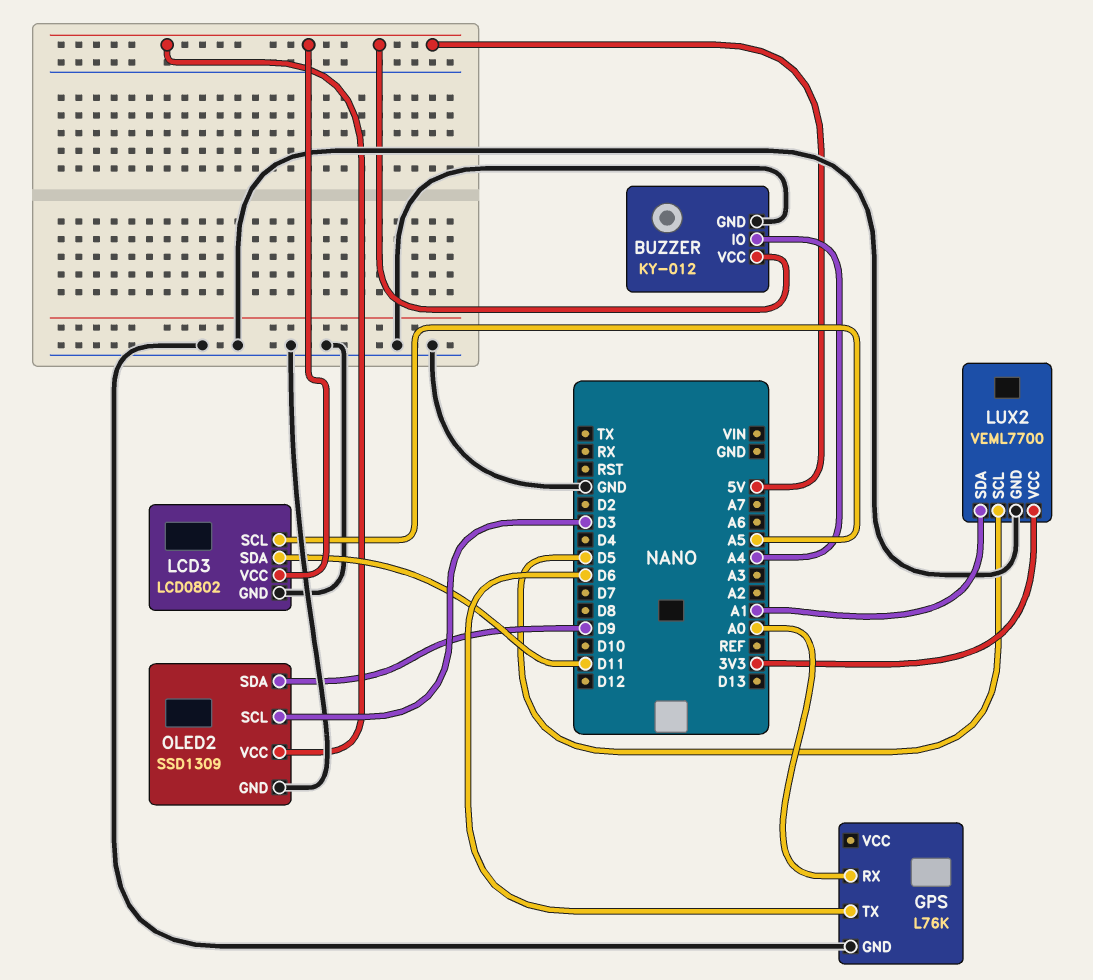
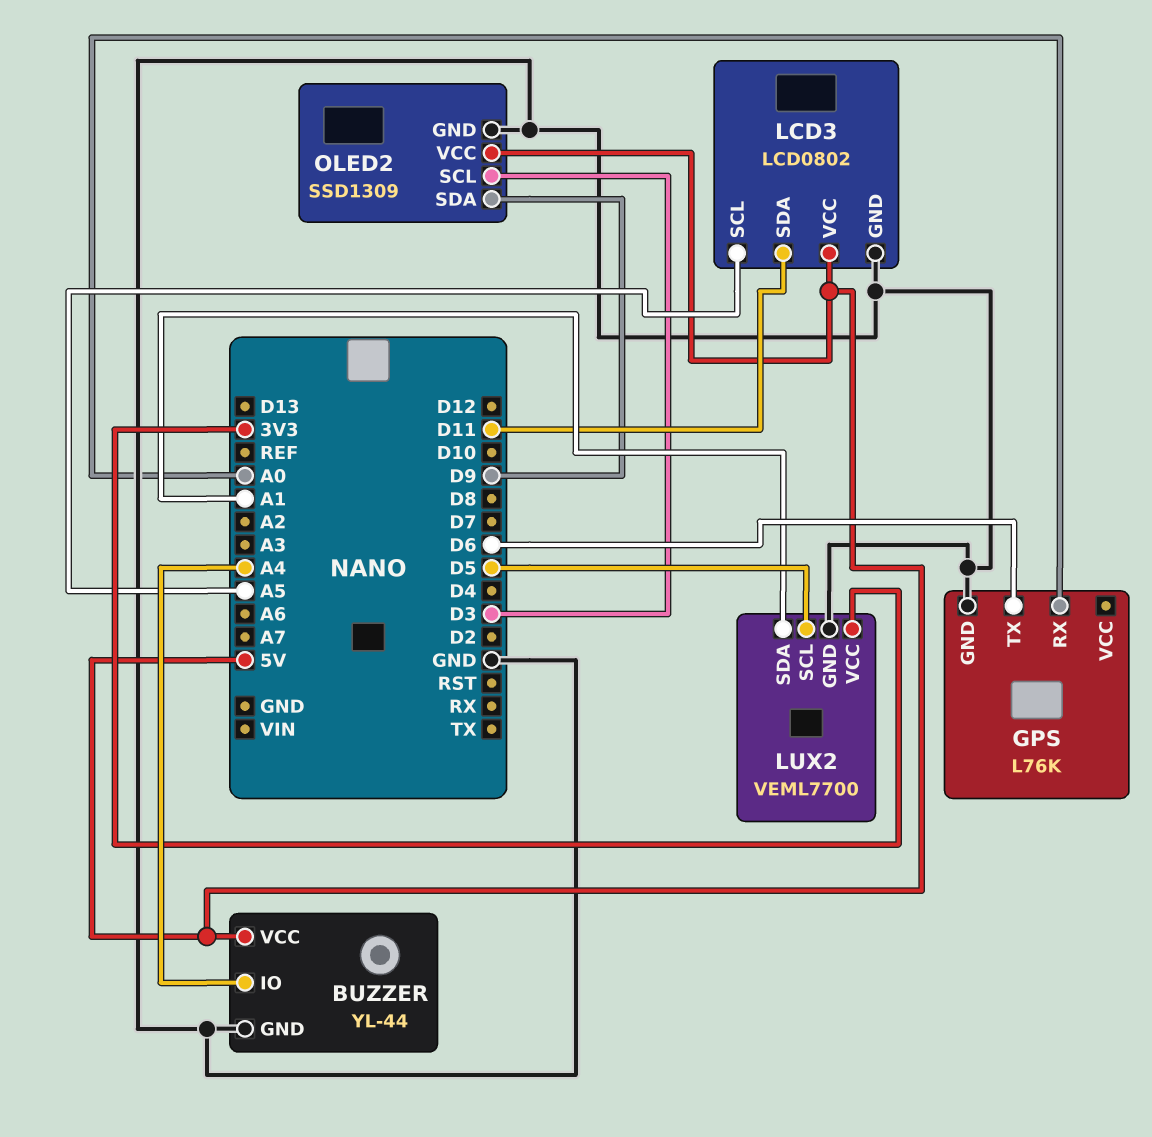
BUZZER: KY-012 -> YL-44

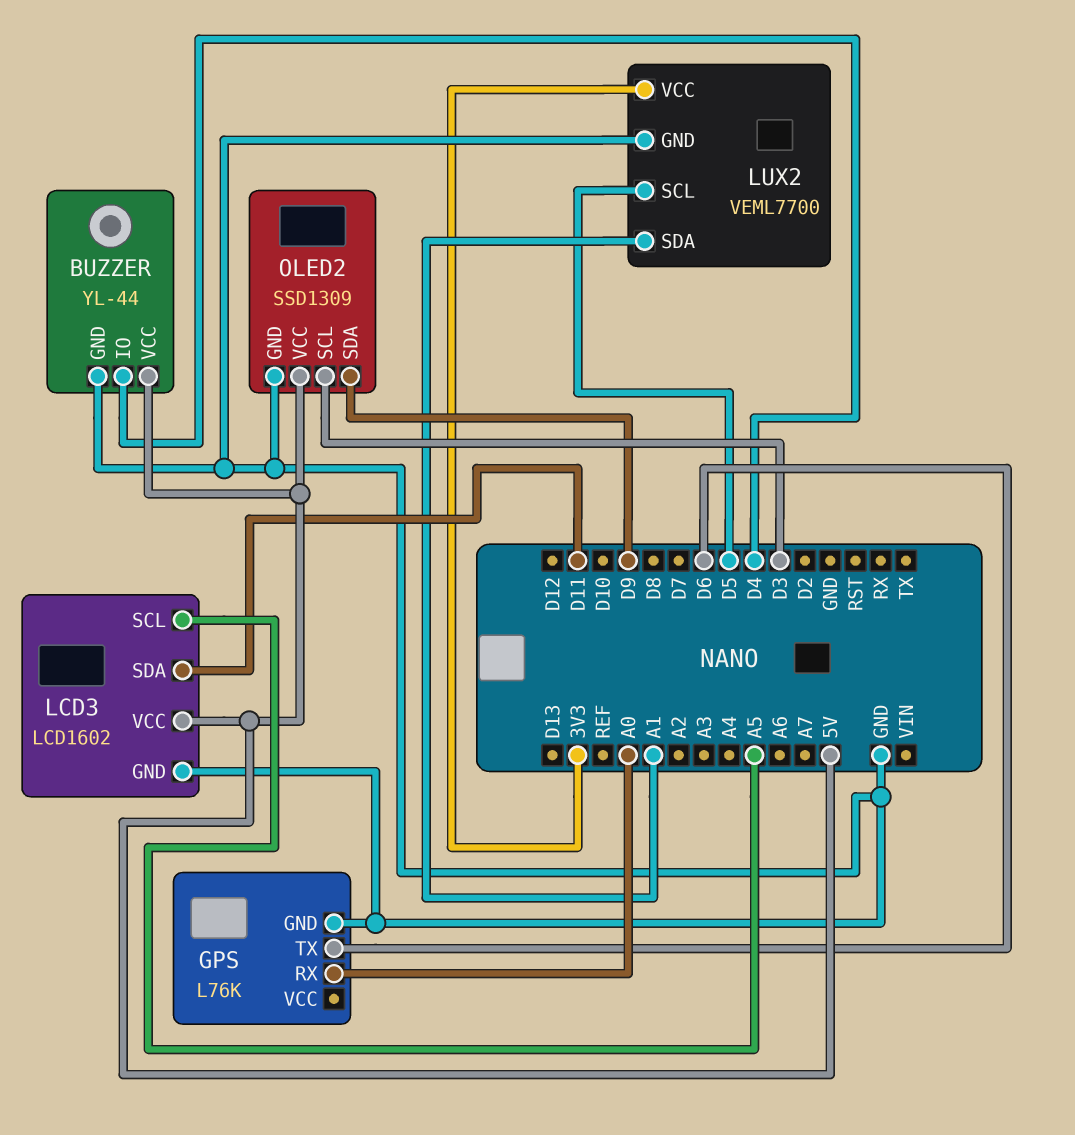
BUZZER pin IO: A4 -> D4
LCD3: LCD0802 -> LCD1602

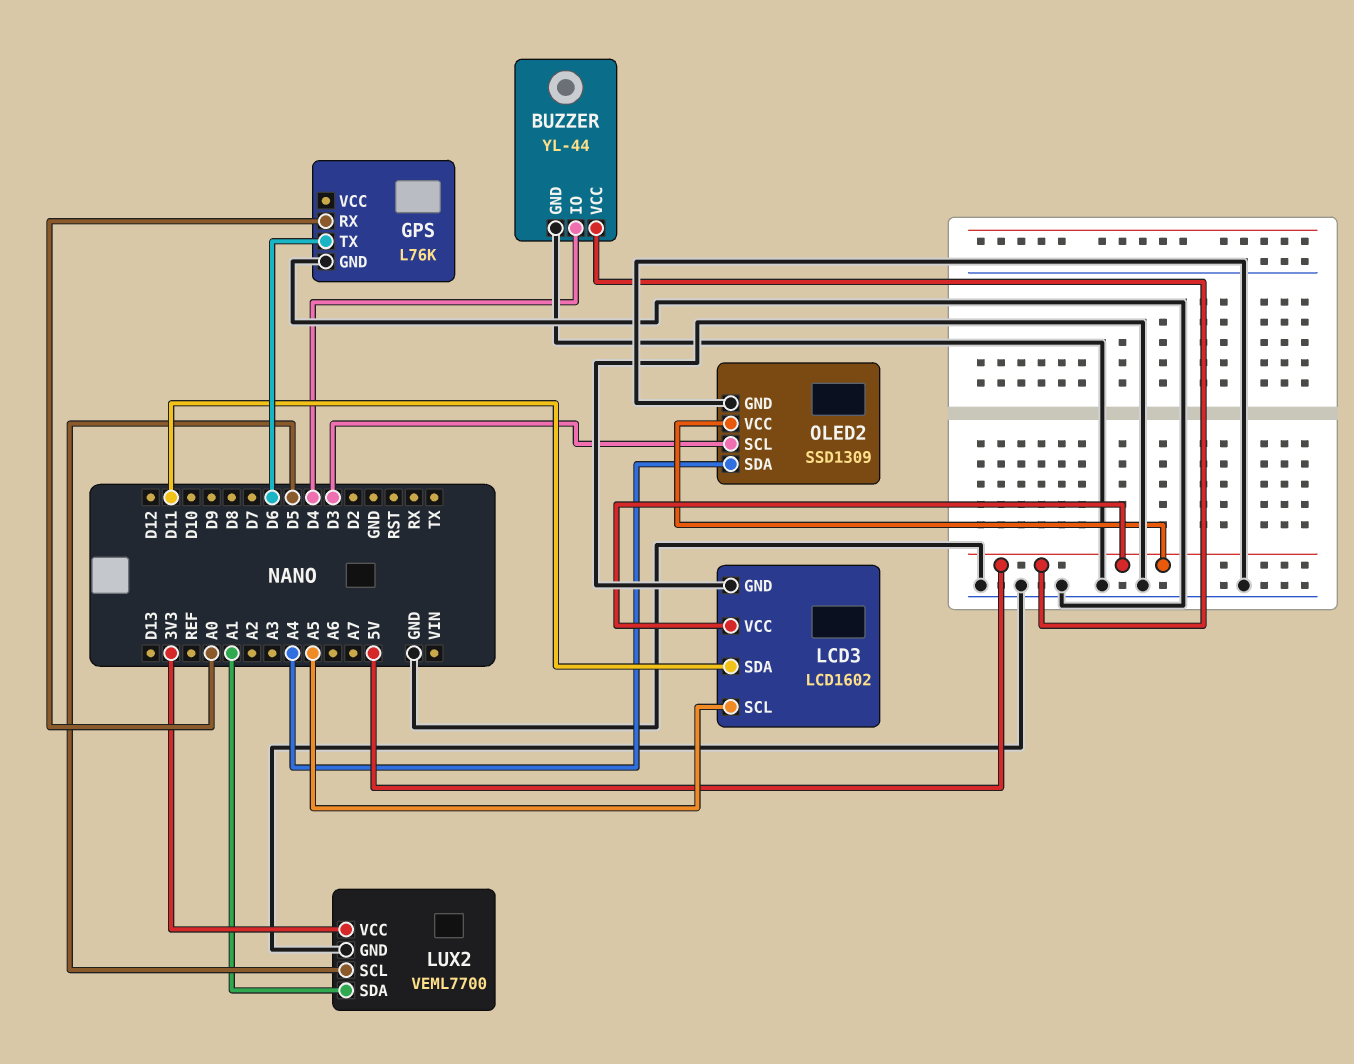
OLED2 pin SDA: D9 -> A4

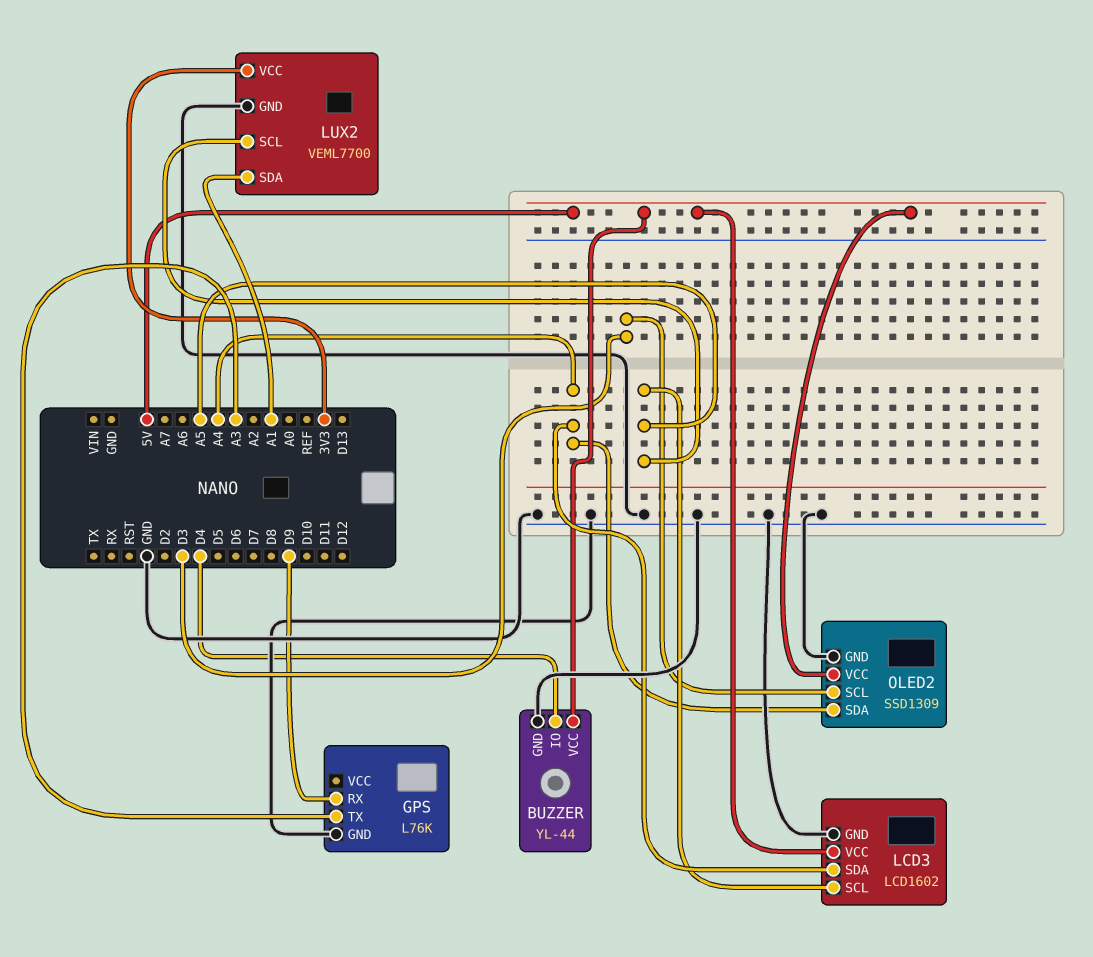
GPS pin RX: A0 -> D9
GPS pin TX: D6 -> A3
LCD3 pin SDA: D11 -> A4
LUX2 pin SCL: D5 -> A5

